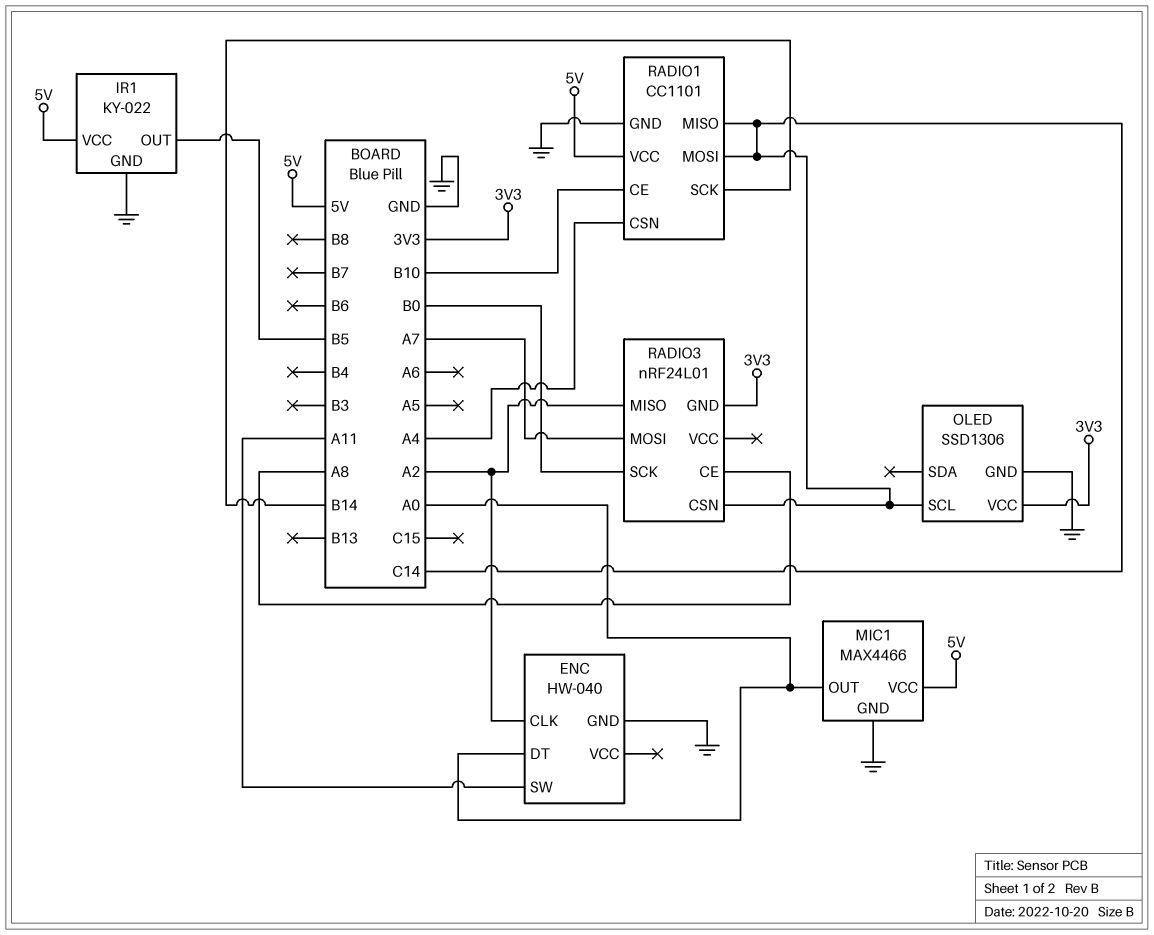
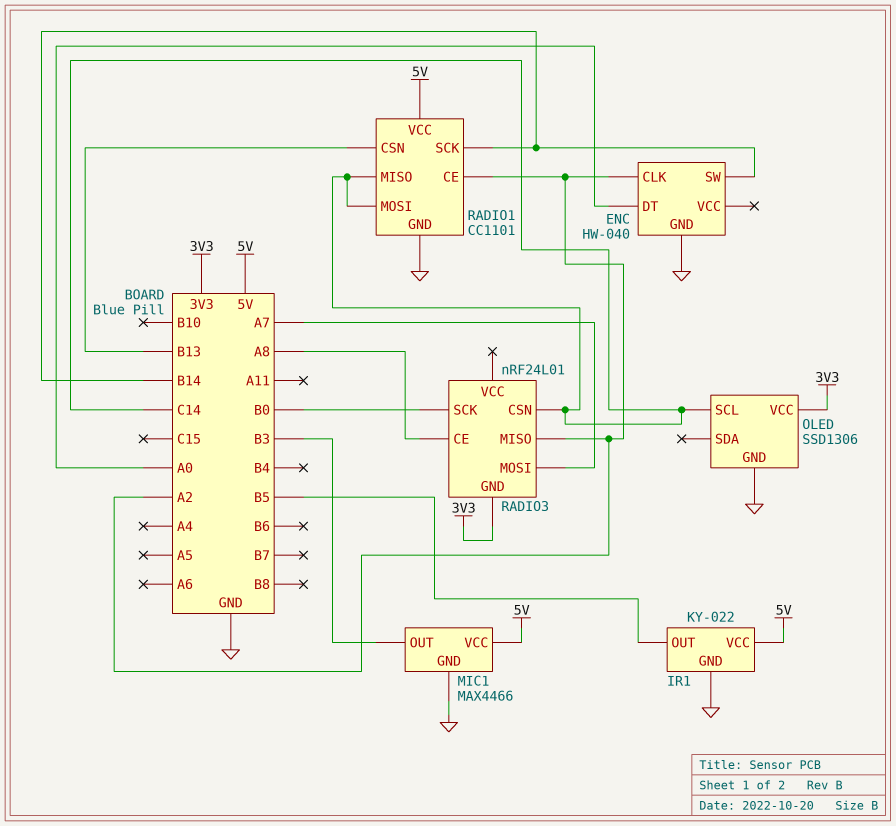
ENC pin SW: A11 -> B14
MIC1 pin OUT: A0 -> B3
RADIO1 pin CE: B10 -> A2
RADIO1 pin CSN: A4 -> B13

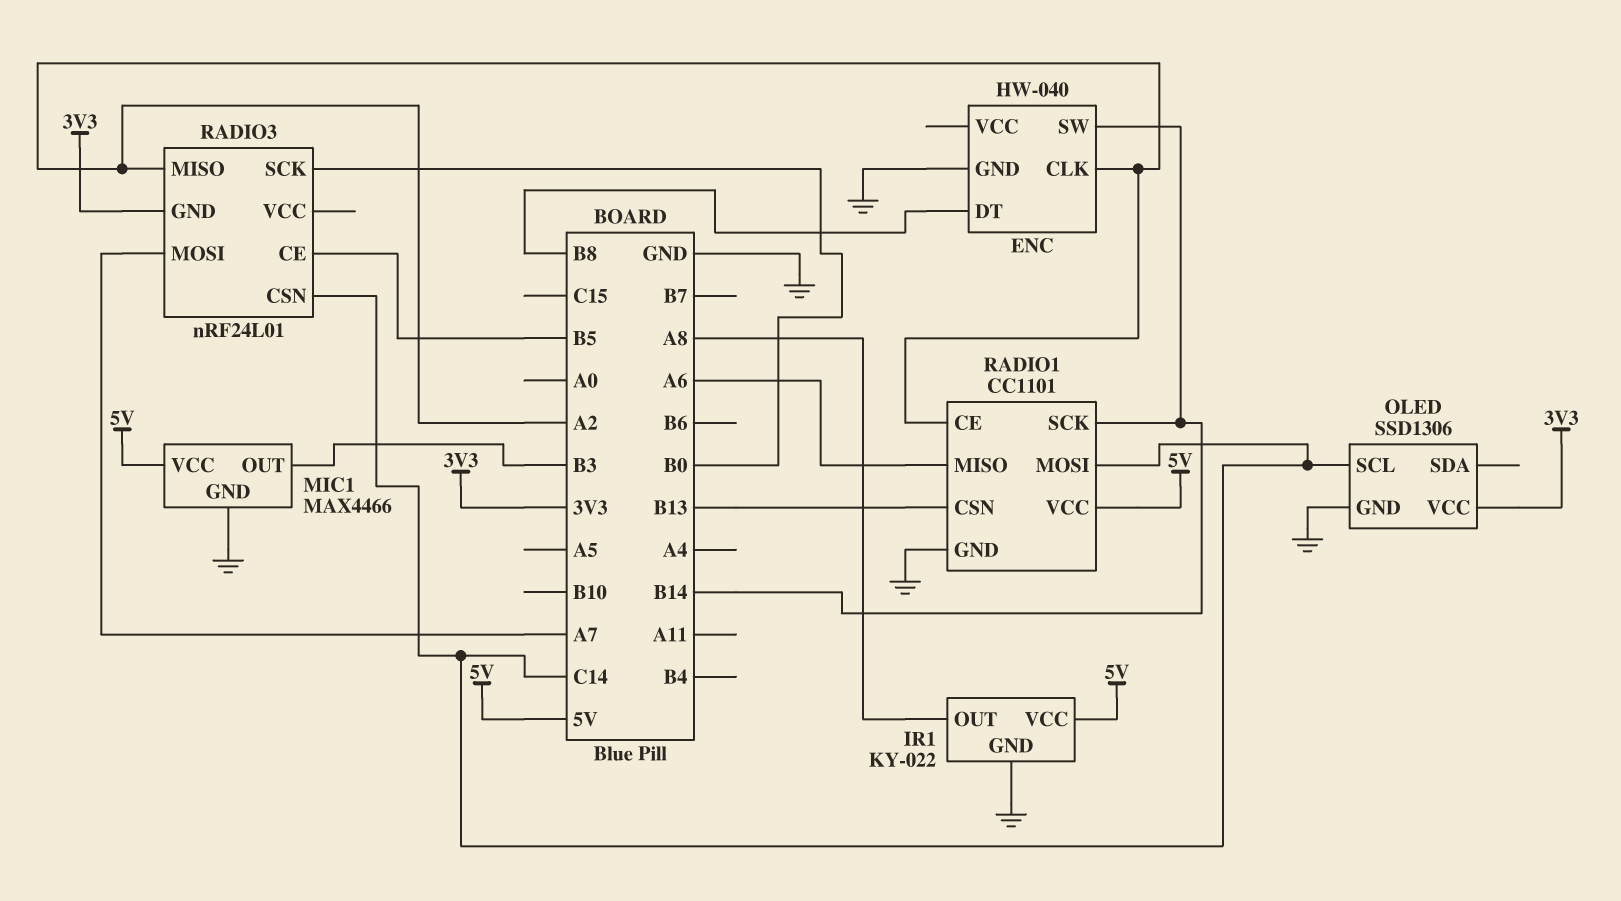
ENC pin DT: A0 -> B8
IR1 pin OUT: B5 -> A8
RADIO1 pin MISO: C14 -> A6
RADIO3 pin CE: A8 -> B5

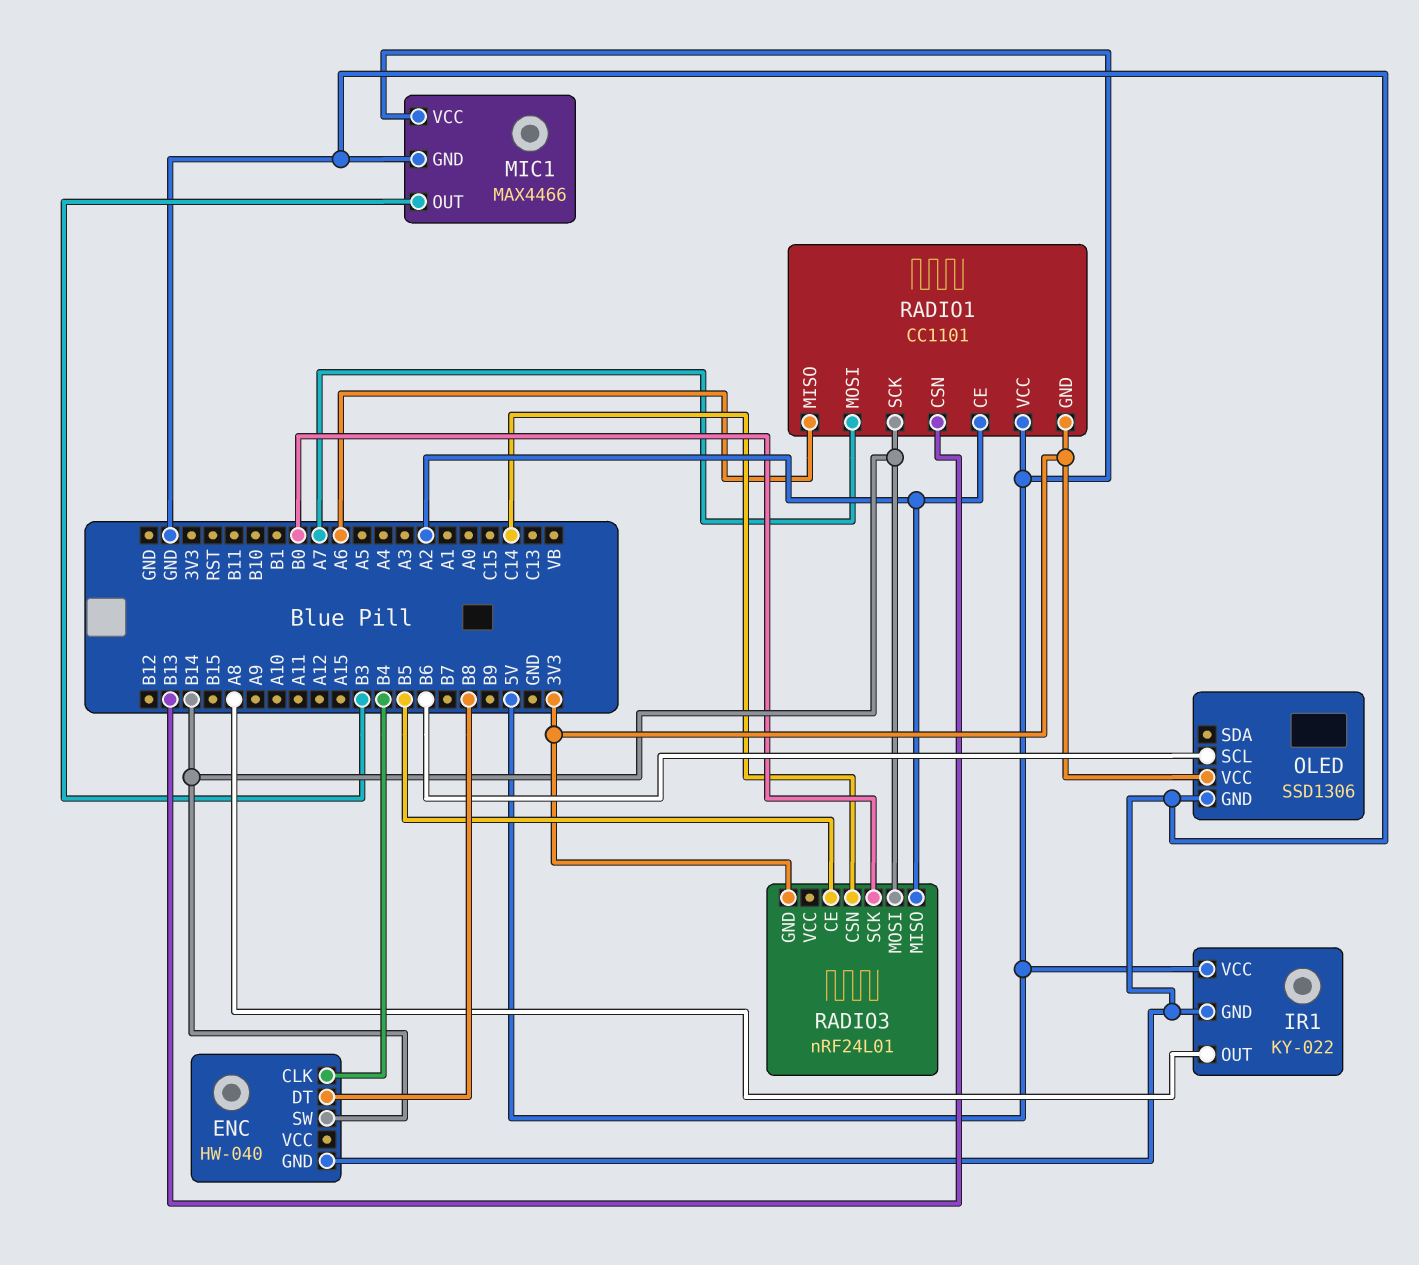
ENC pin CLK: A2 -> B4
OLED pin SCL: C14 -> B6
RADIO1 pin GND: GND -> 3V3
RADIO1 pin MOSI: C14 -> A7
RADIO3 pin MOSI: A7 -> B14

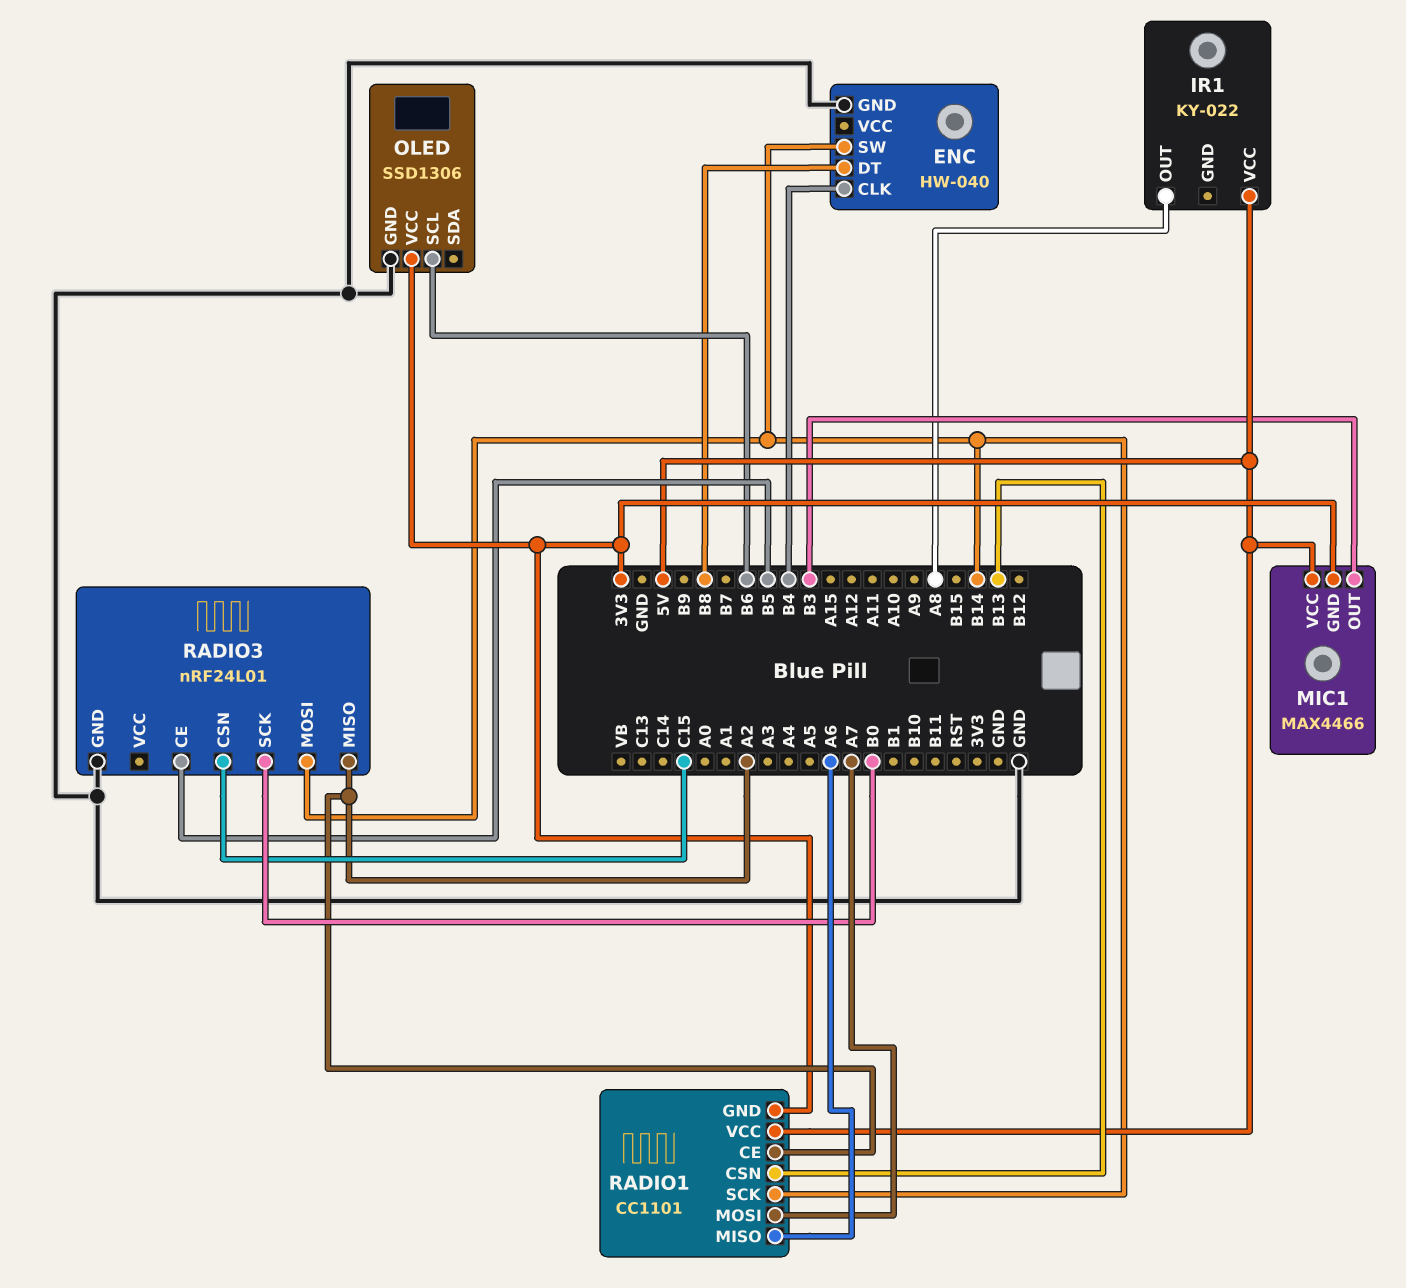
IR1 pin GND: GND -> none
MIC1 pin GND: GND -> 3V3
RADIO3 pin CSN: C14 -> C15
RADIO3 pin GND: 3V3 -> GND

